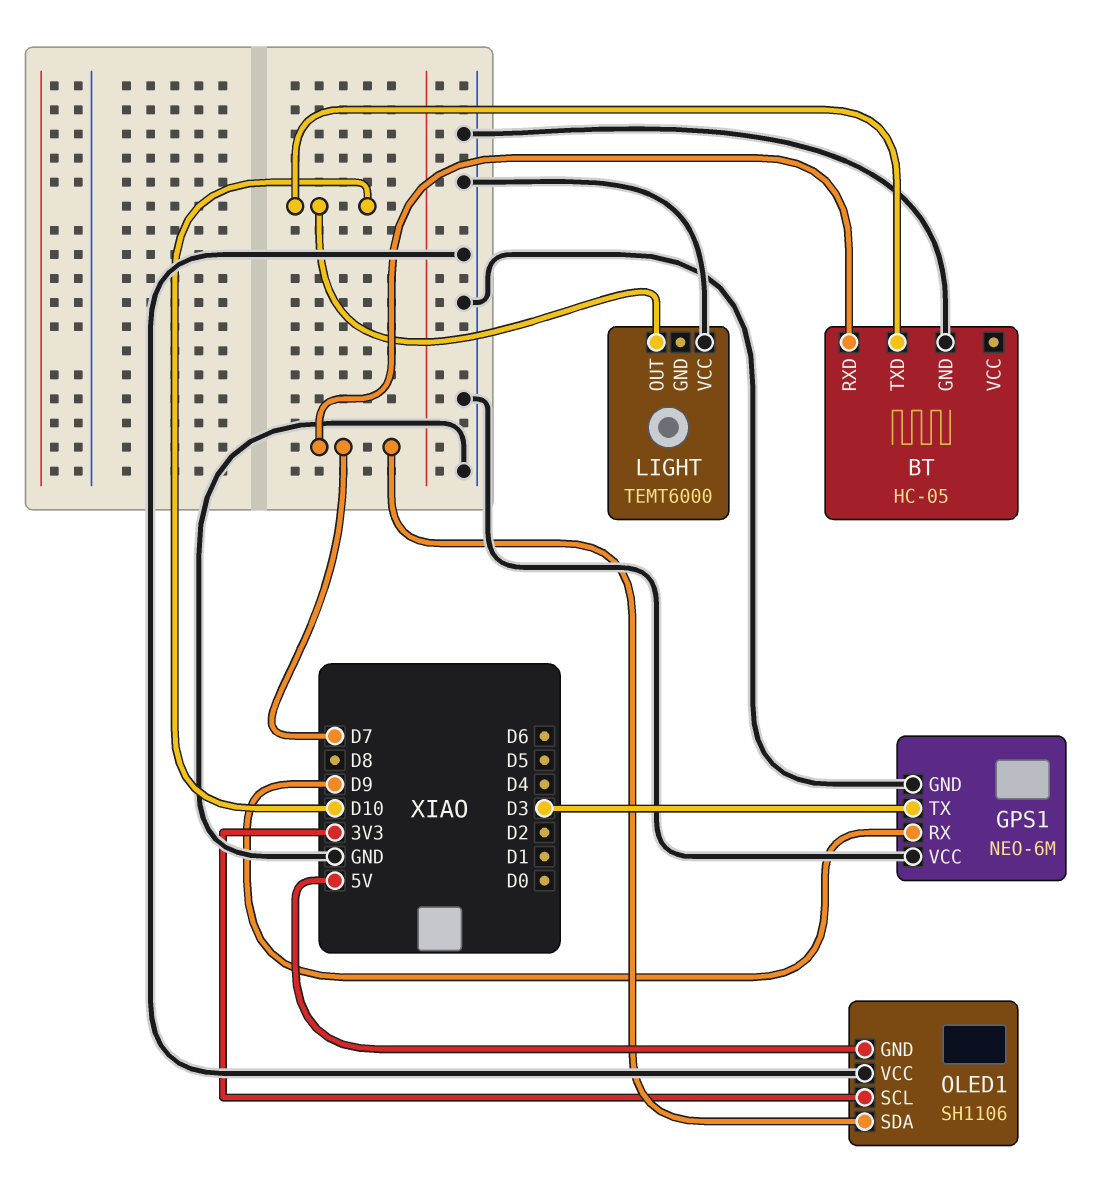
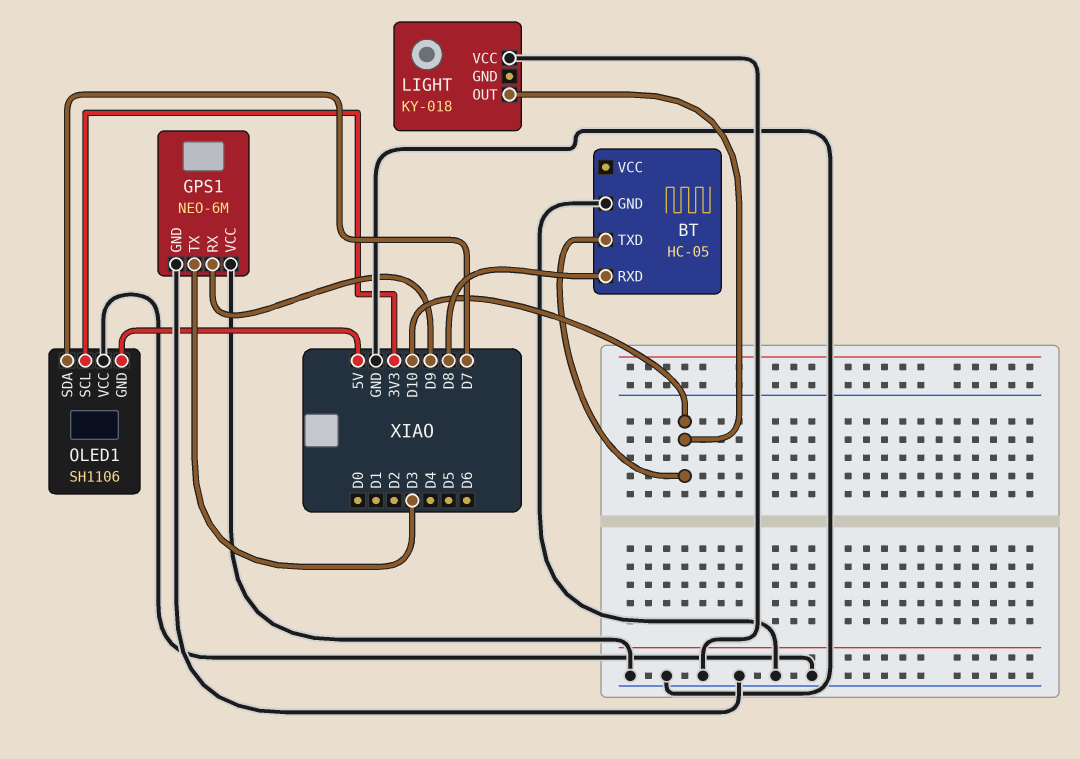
BT pin RXD: D7 -> D8
LIGHT: TEMT6000 -> KY-018

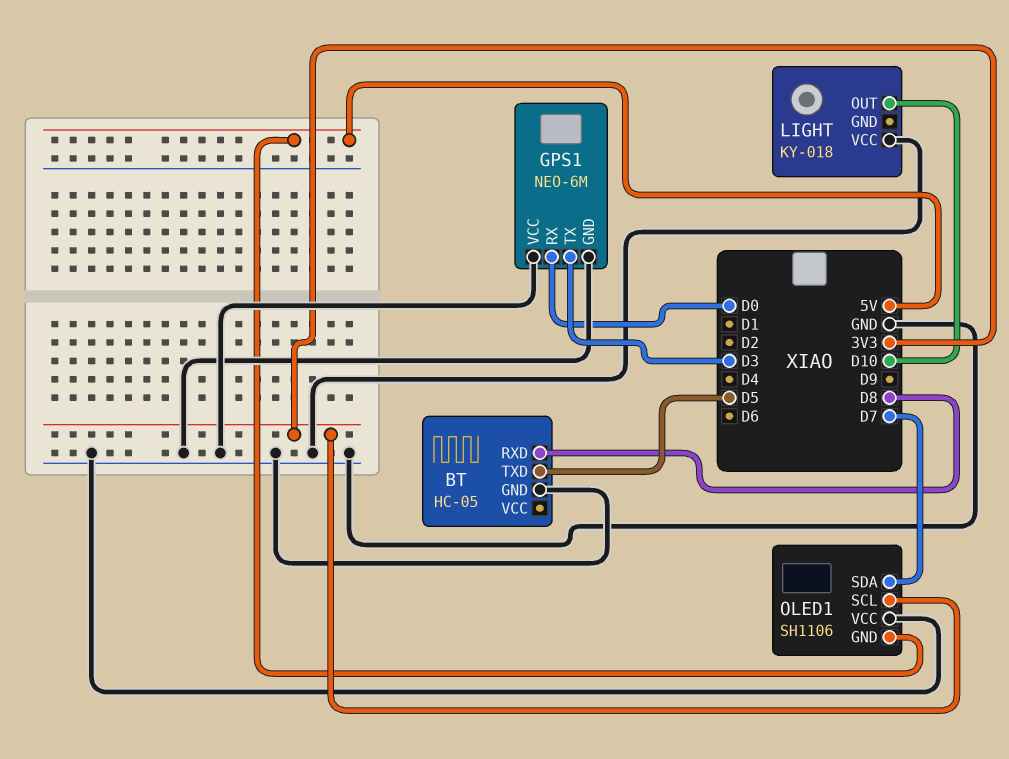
BT pin TXD: D10 -> D5
GPS1 pin RX: D9 -> D0

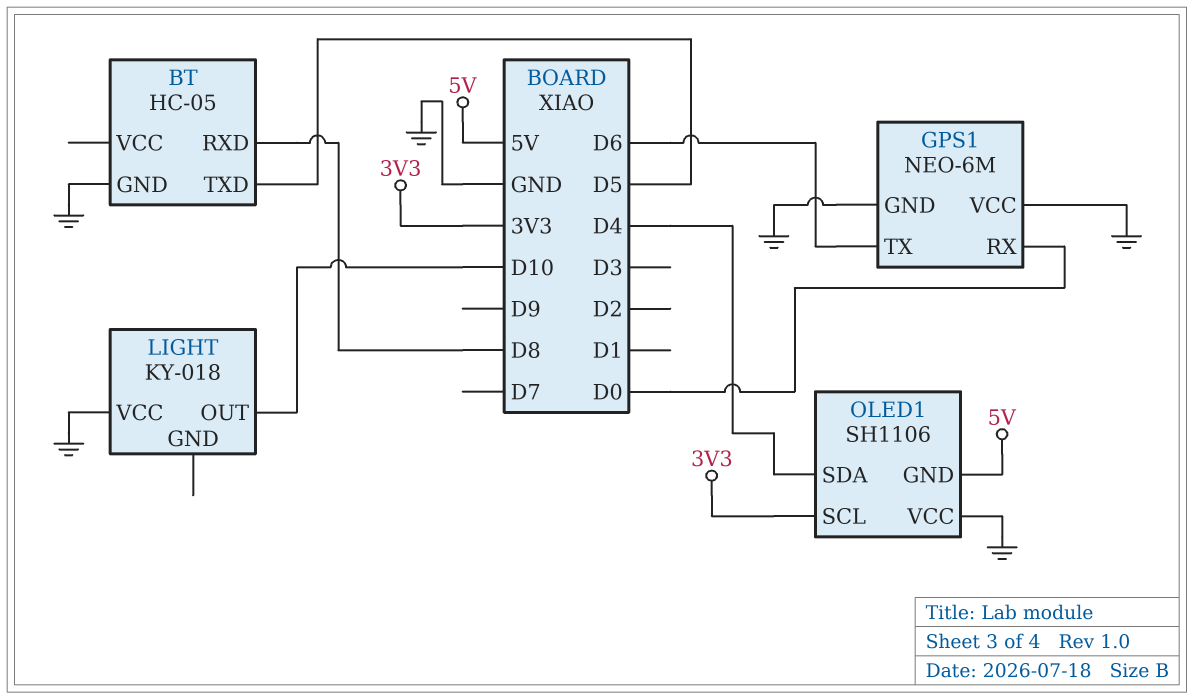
GPS1 pin TX: D3 -> D6
OLED1 pin SDA: D7 -> D4

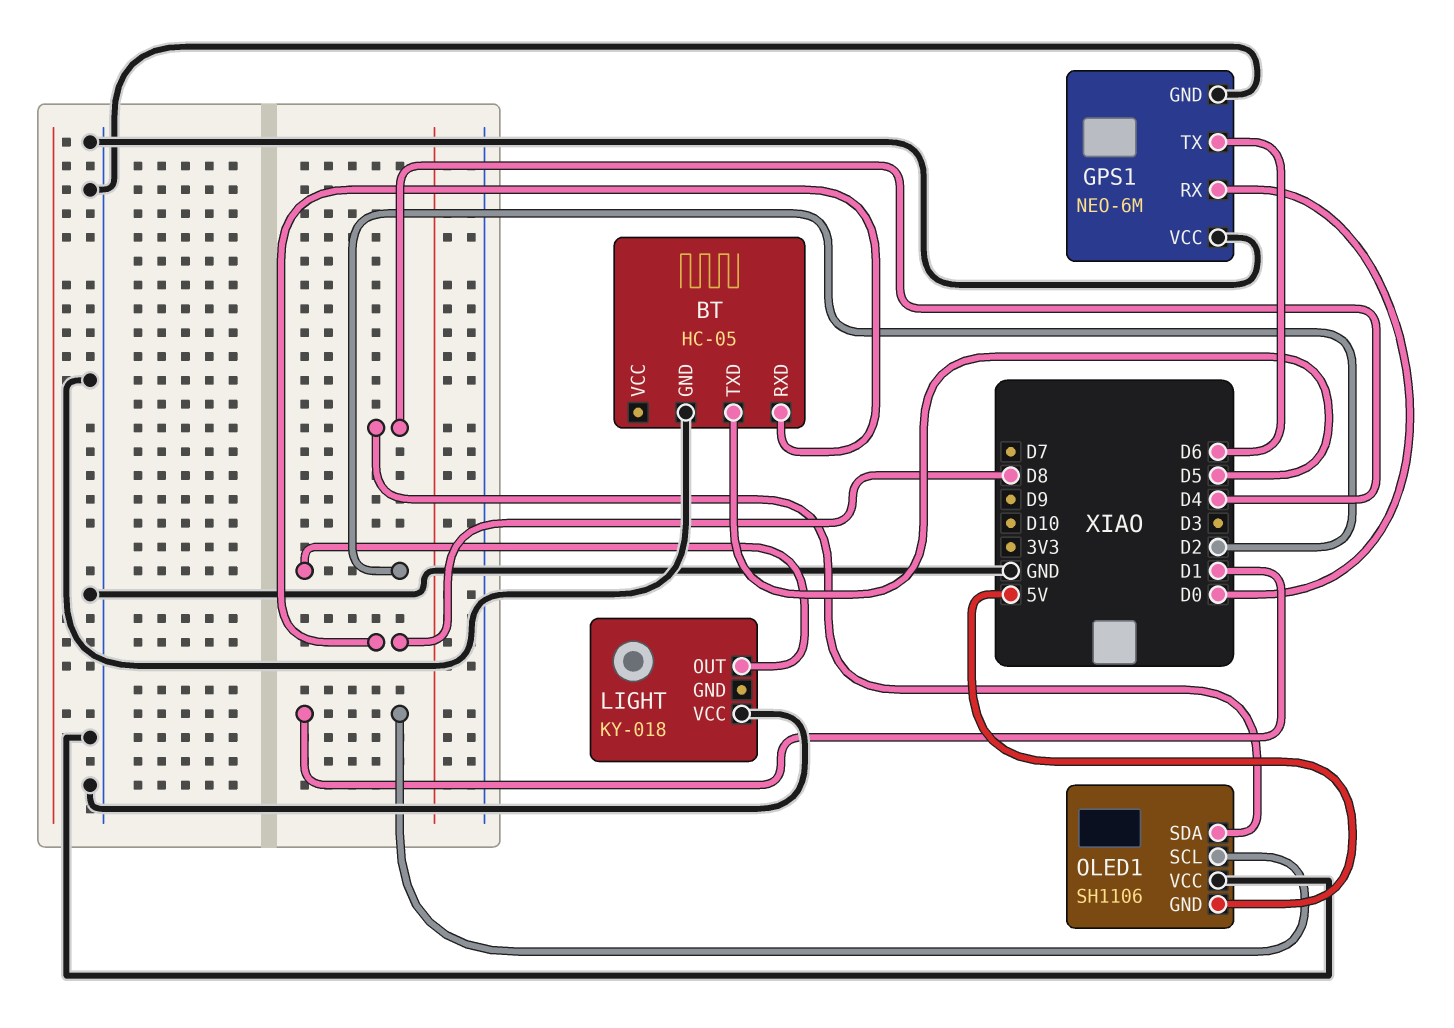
LIGHT pin OUT: D10 -> D2
OLED1 pin SCL: 3V3 -> D1

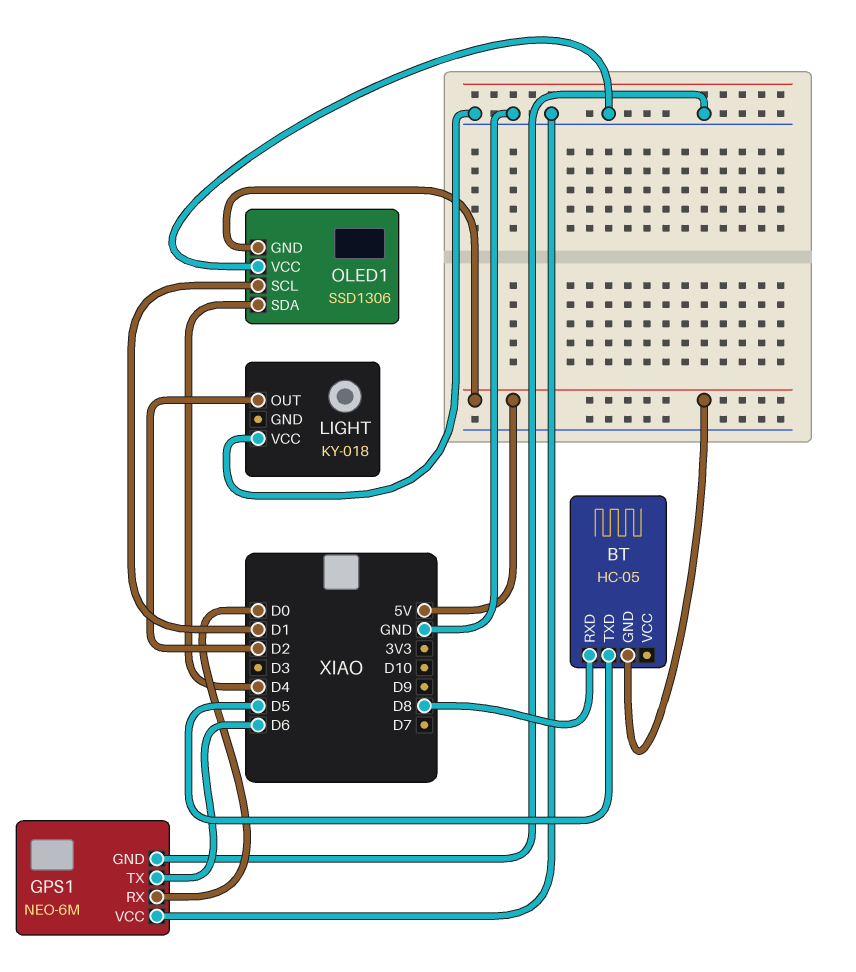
BT pin GND: GND -> 5V
OLED1: SH1106 -> SSD1306

